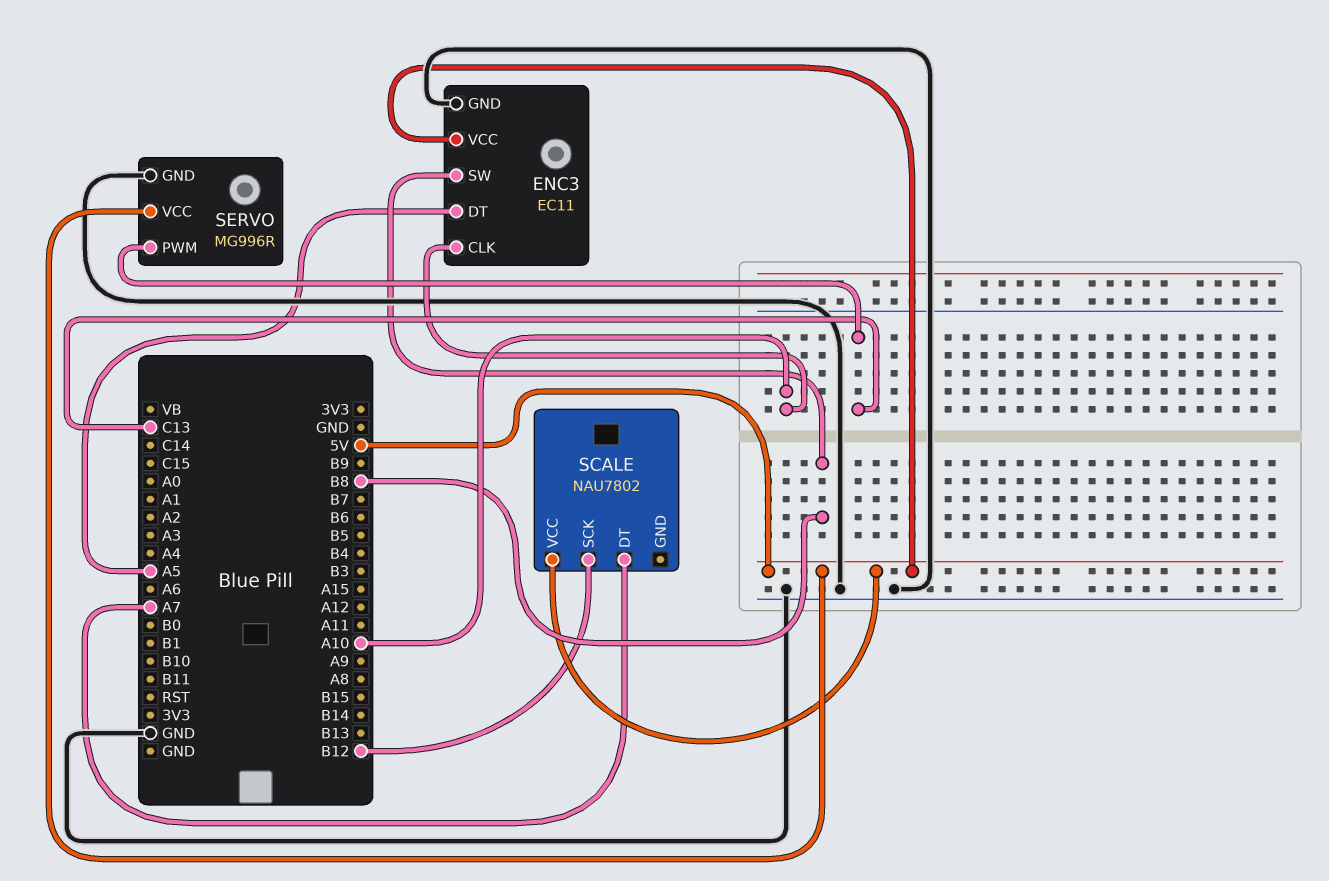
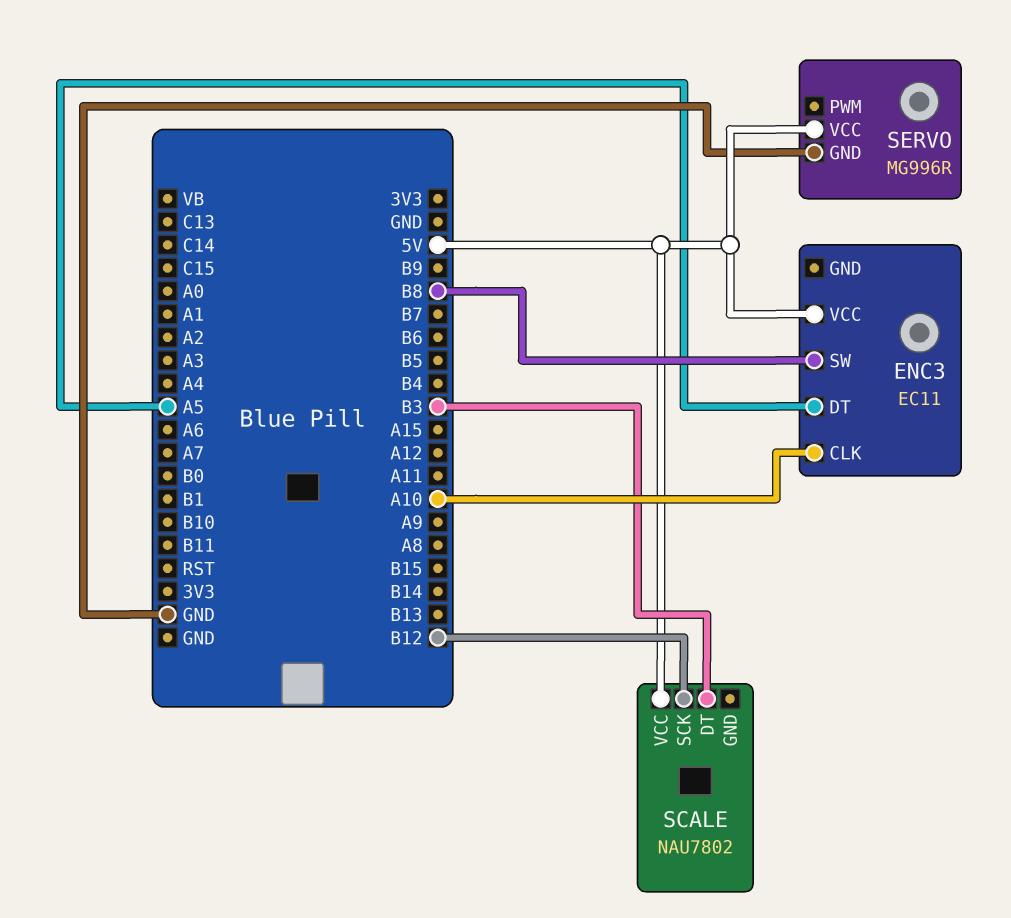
ENC3 pin GND: GND -> none
SCALE pin DT: A7 -> B3
SERVO pin PWM: C13 -> none

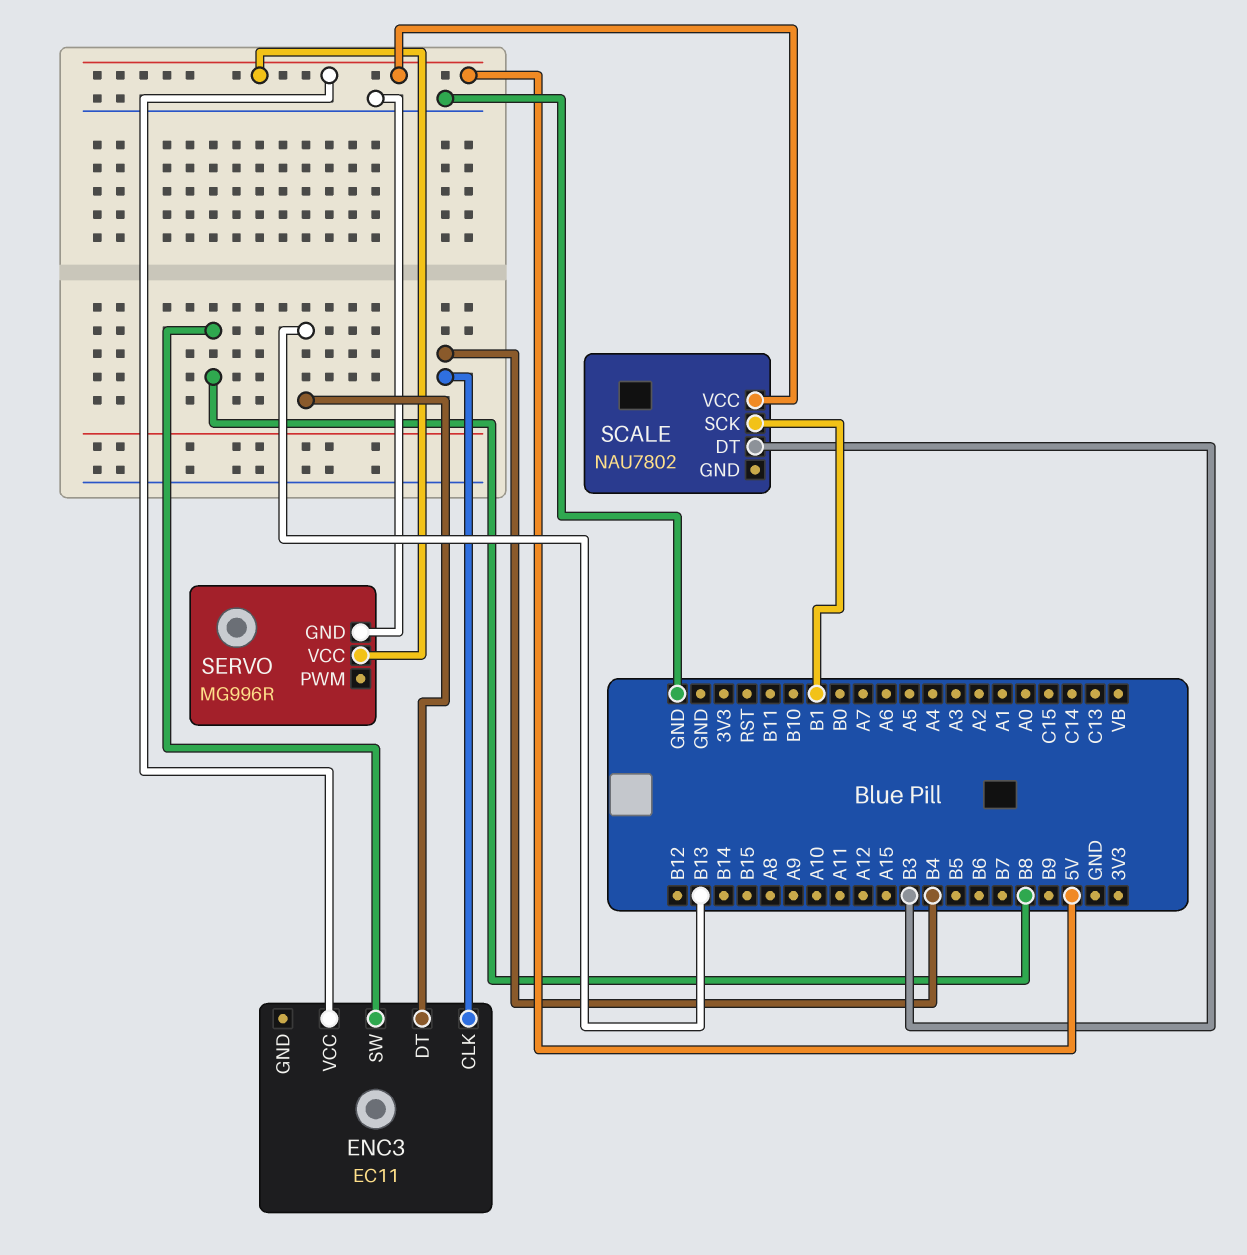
ENC3 pin CLK: A10 -> B4
ENC3 pin DT: A5 -> B13
SCALE pin SCK: B12 -> B1

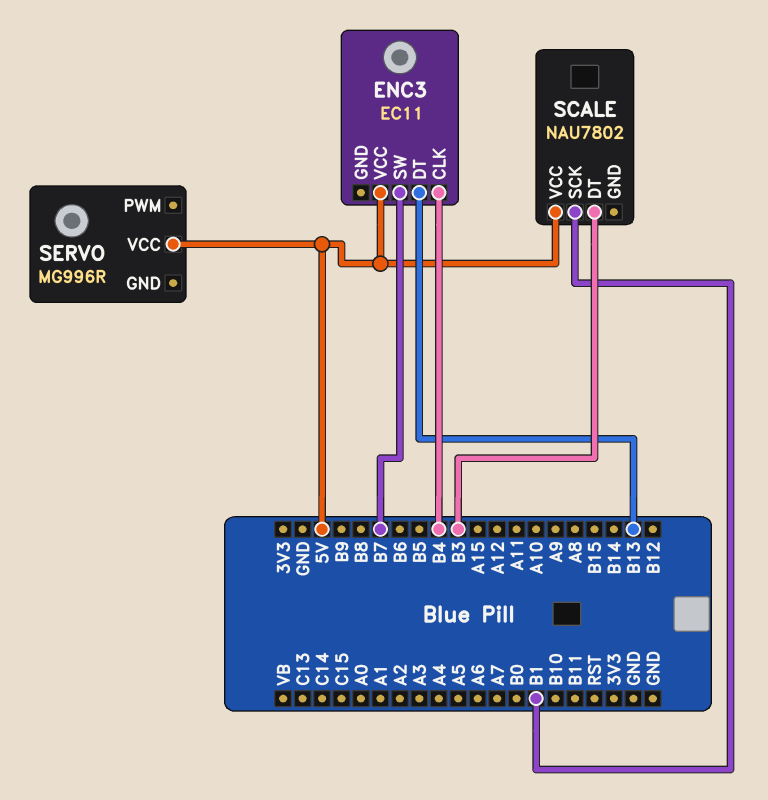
ENC3 pin SW: B8 -> B7
SERVO pin GND: GND -> none

